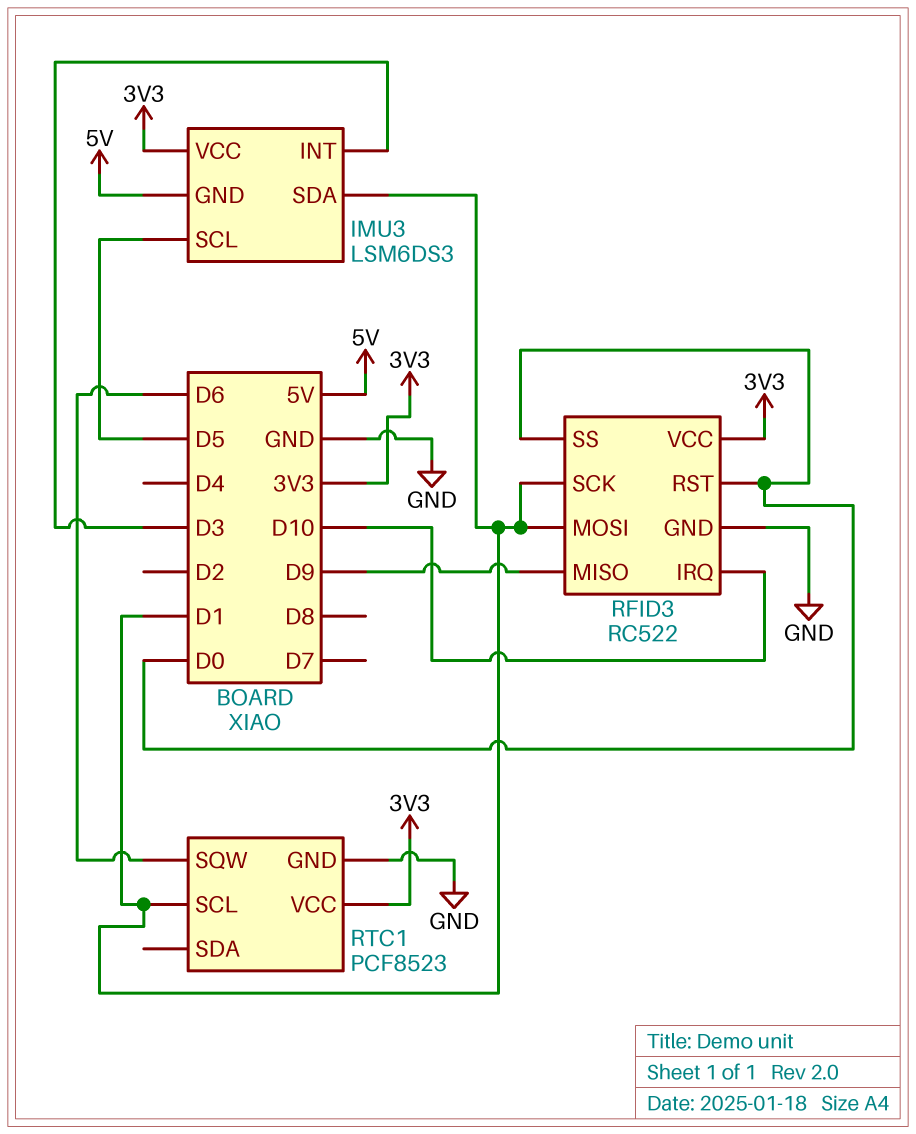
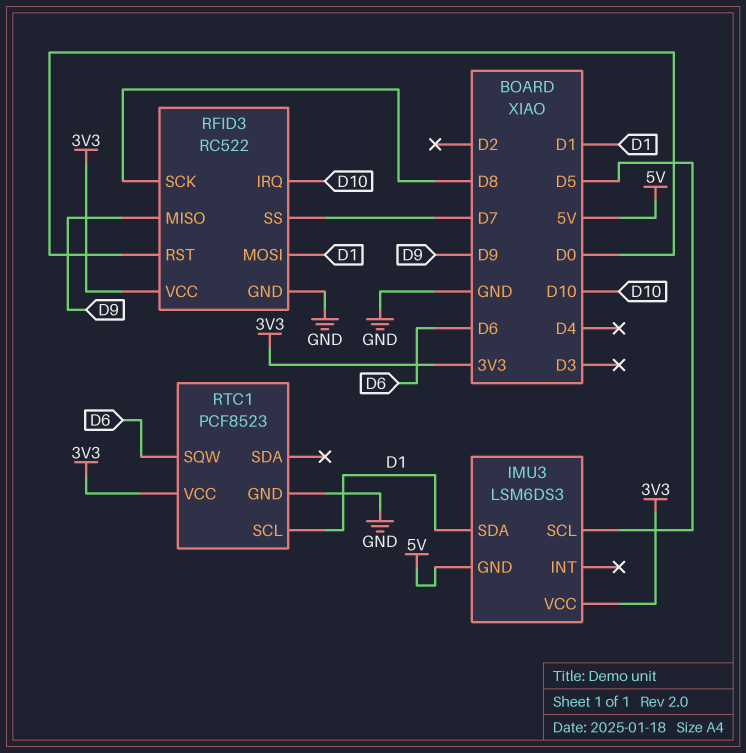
IMU3 pin INT: D3 -> none
RFID3 pin SCK: D1 -> D8
RFID3 pin SS: D0 -> D7

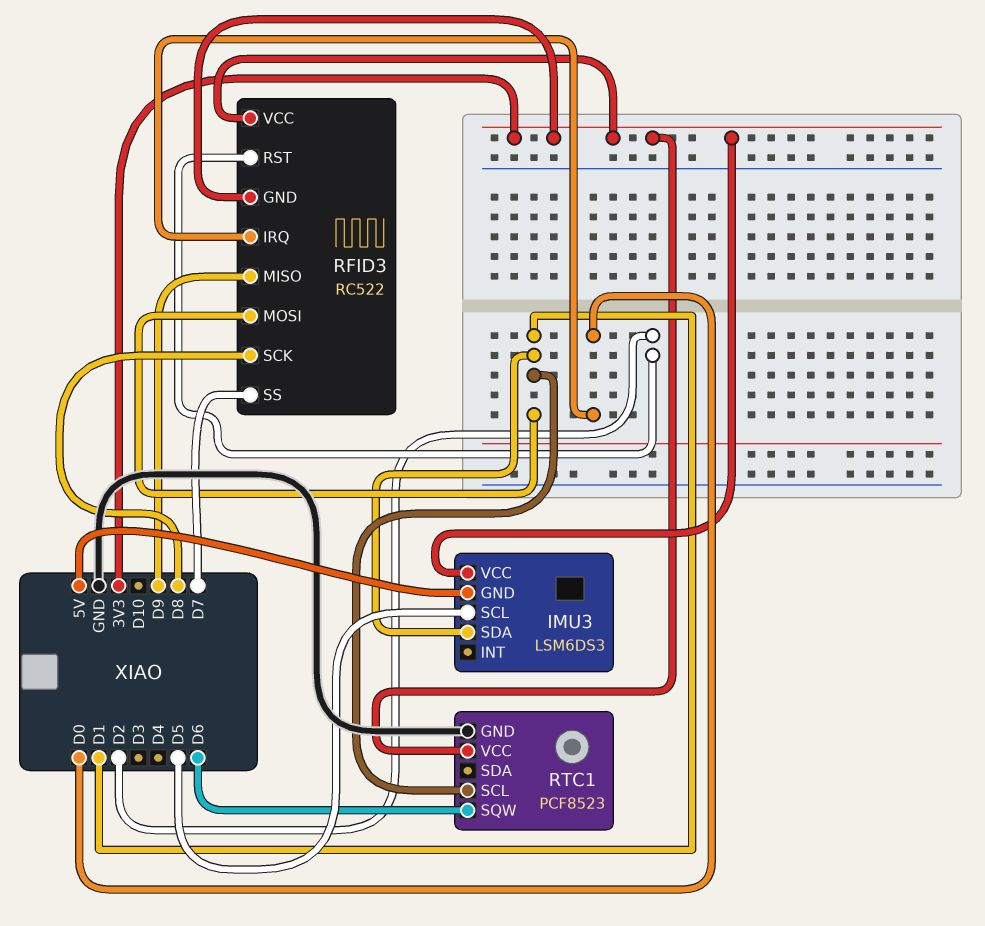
RFID3 pin GND: GND -> 3V3
RFID3 pin IRQ: D10 -> D0
RFID3 pin RST: D0 -> D2

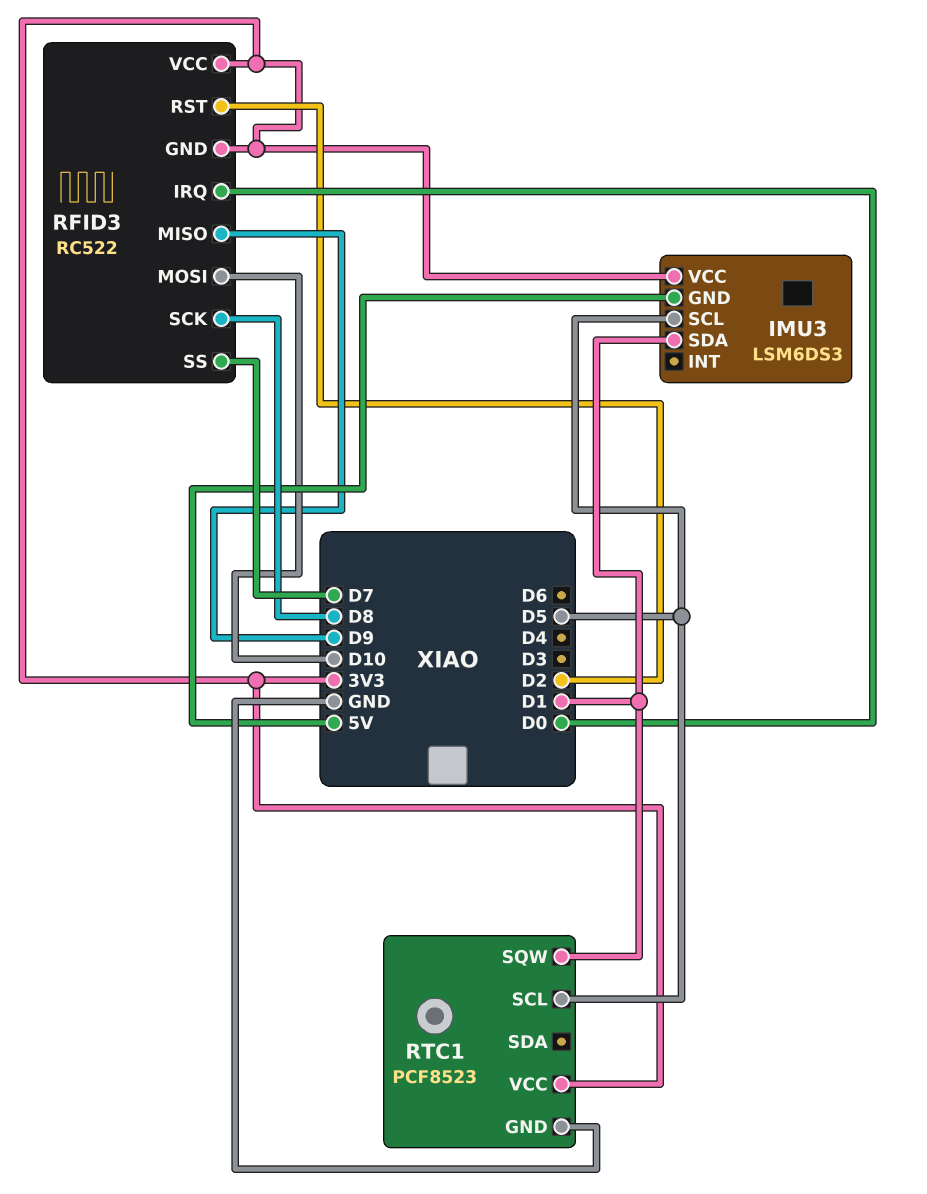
RFID3 pin MOSI: D1 -> D10
RTC1 pin SCL: D1 -> D5
RTC1 pin SQW: D6 -> D1

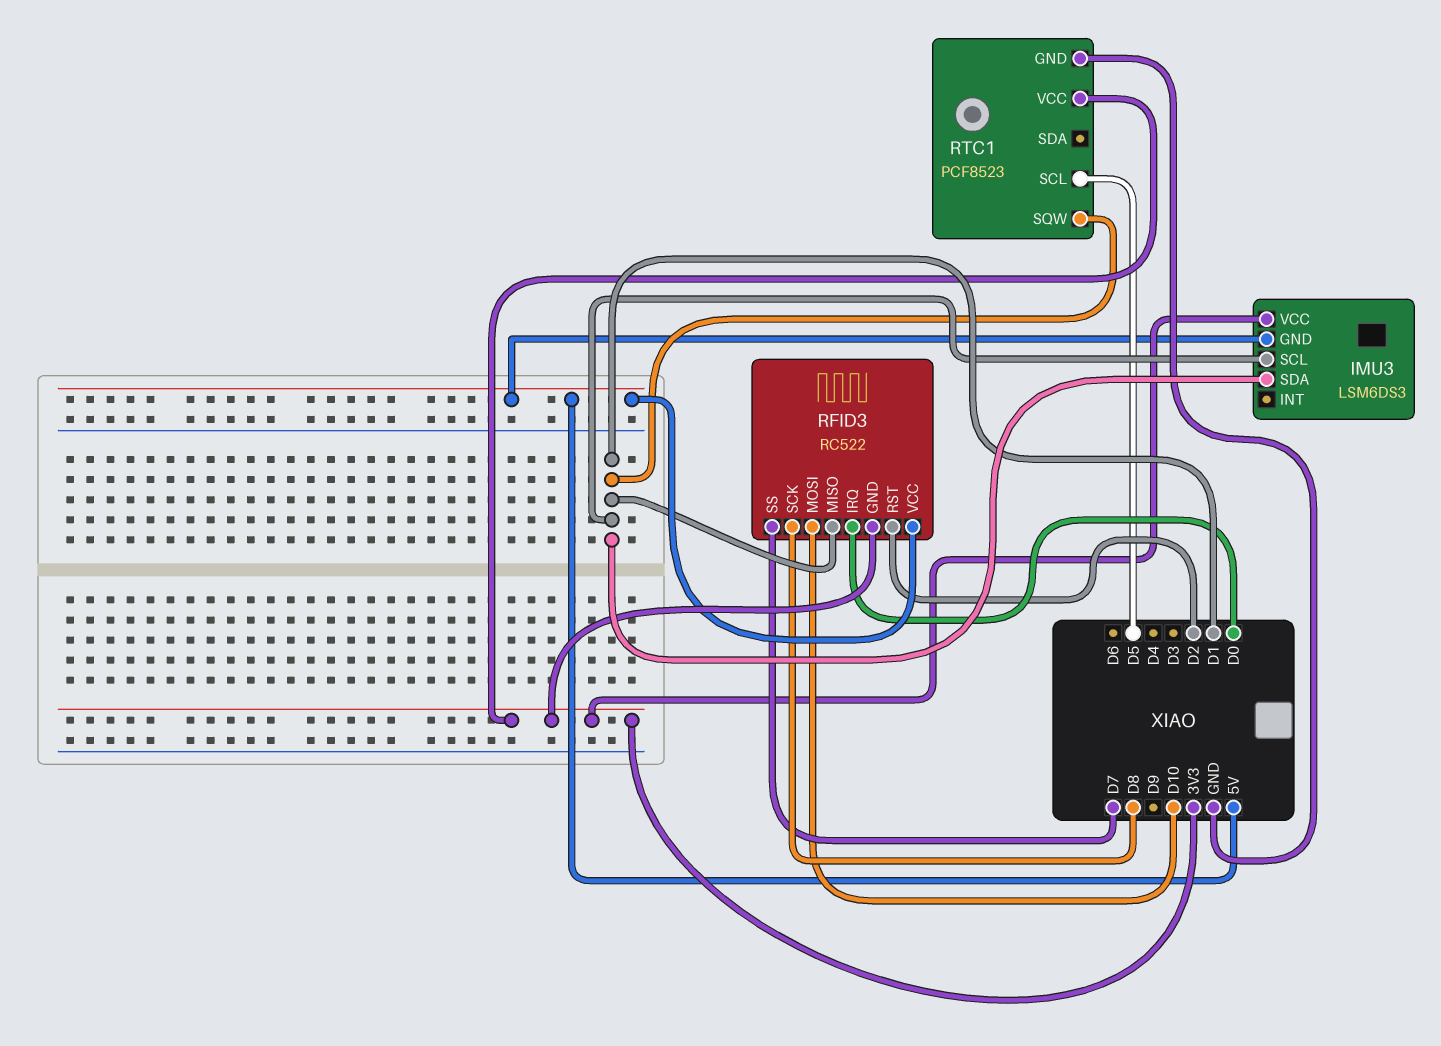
IMU3 pin SCL: D5 -> D1
RFID3 pin MISO: D9 -> D1
RFID3 pin VCC: 3V3 -> 5V

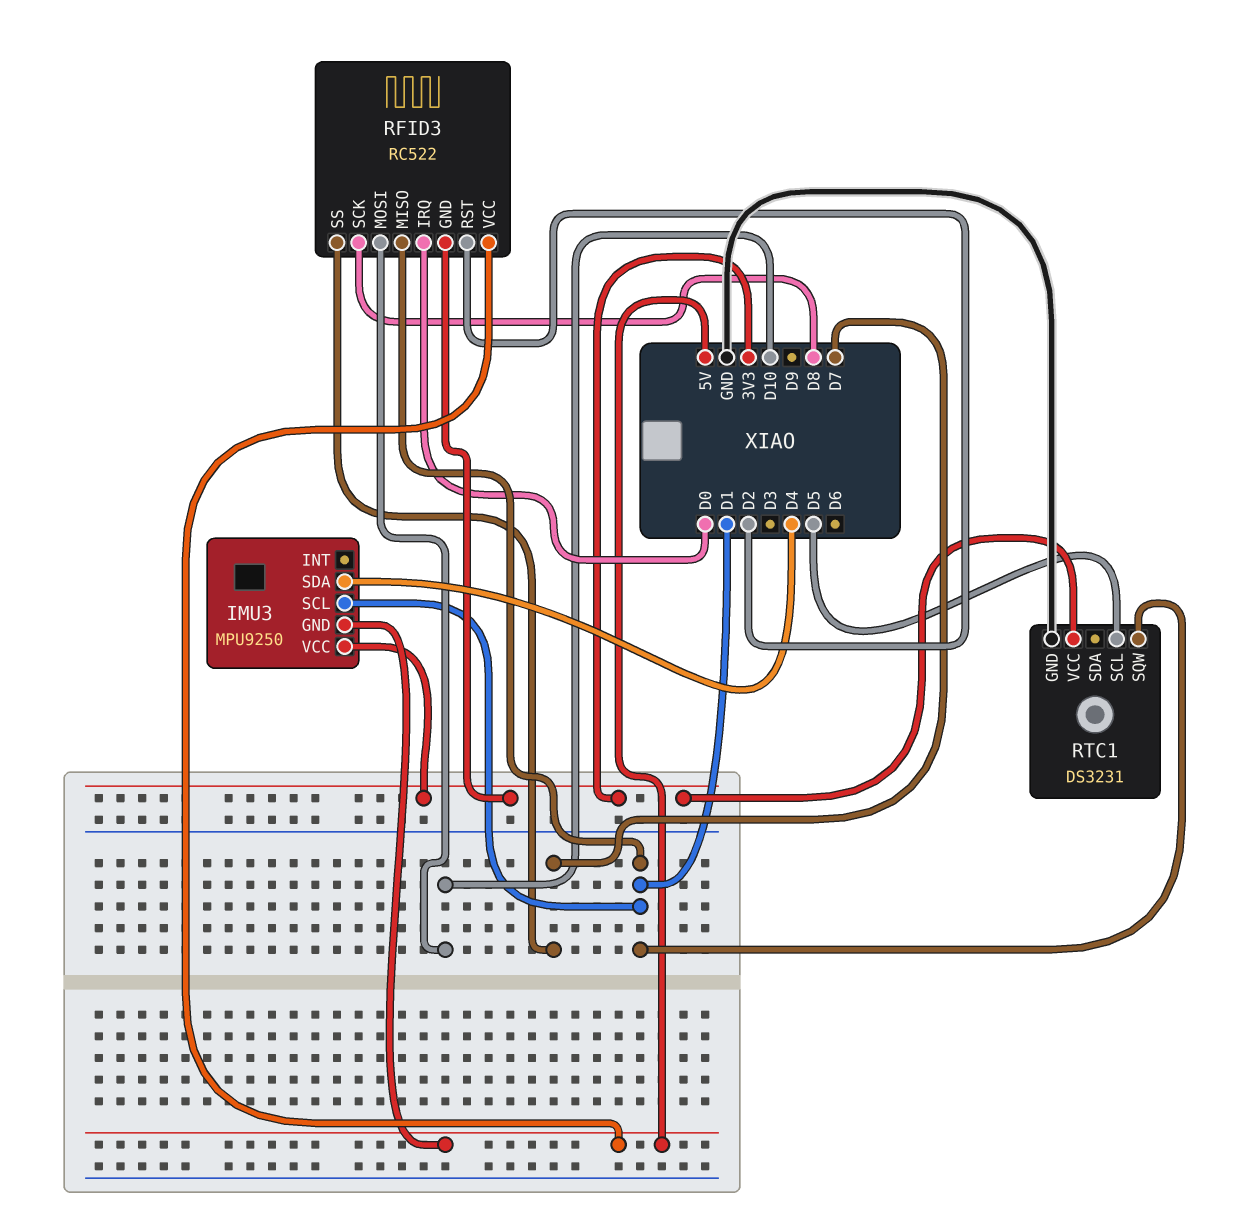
IMU3: LSM6DS3 -> MPU9250
IMU3 pin SDA: D1 -> D4
RTC1: PCF8523 -> DS3231

